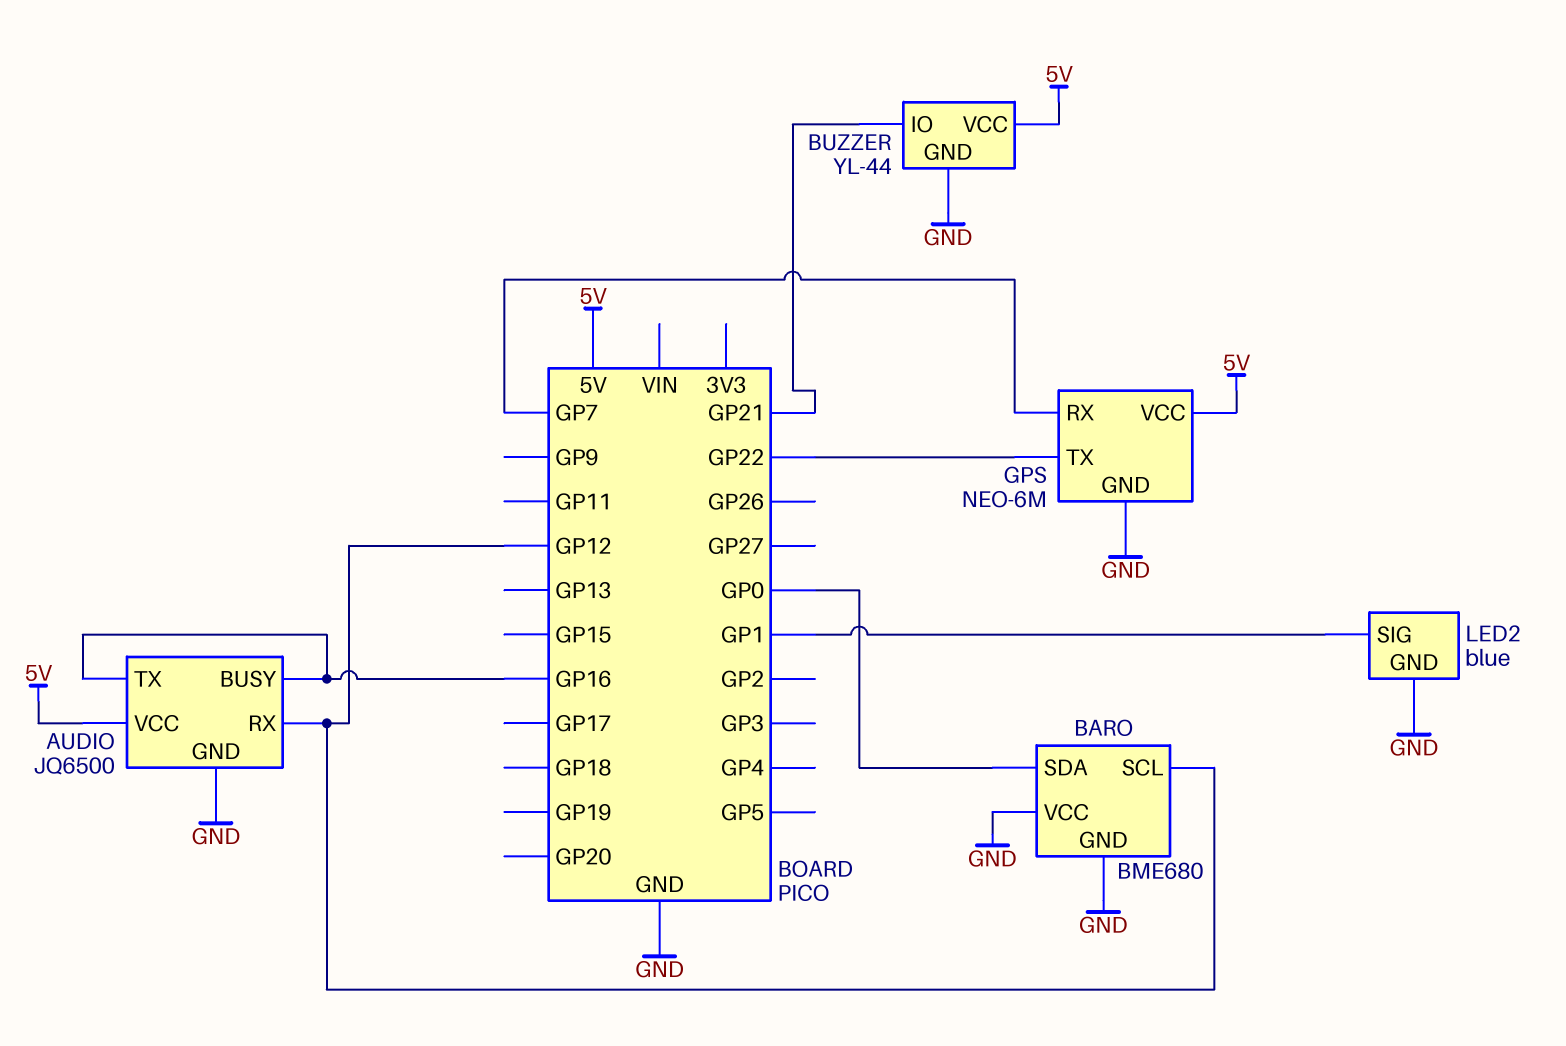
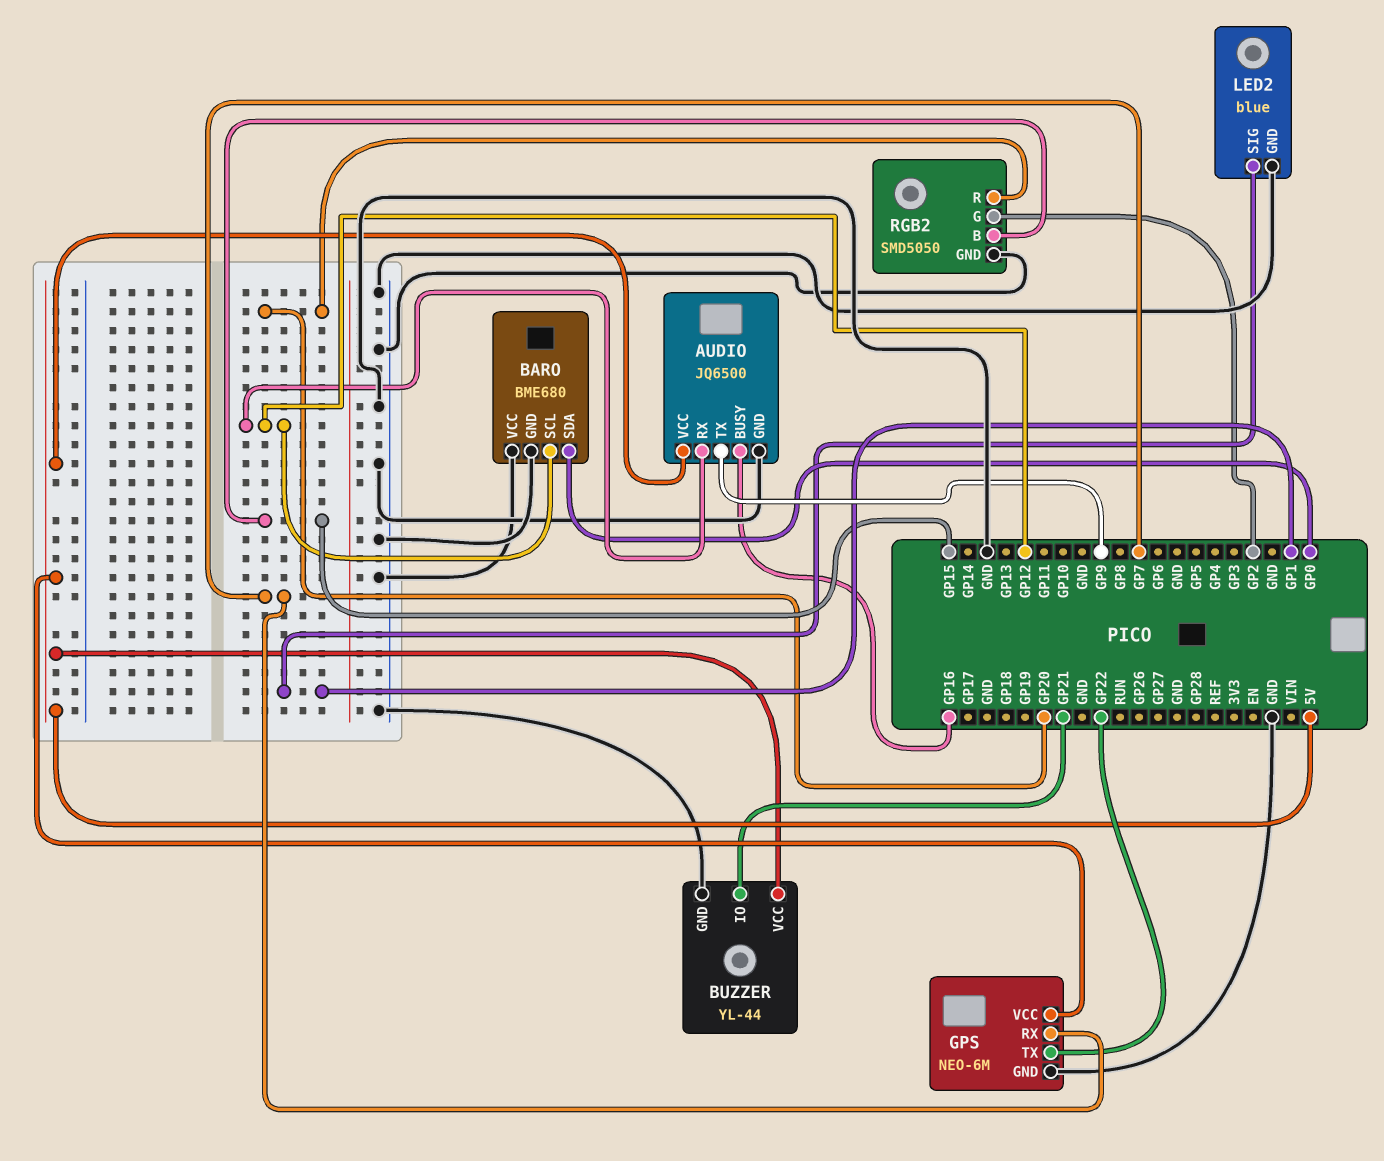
AUDIO pin TX: GP16 -> GP9
RGB2: none -> SMD5050
RGB2 pin B: none -> GP15
RGB2 pin G: none -> GP2
RGB2 pin GND: none -> GND
RGB2 pin R: none -> GP20

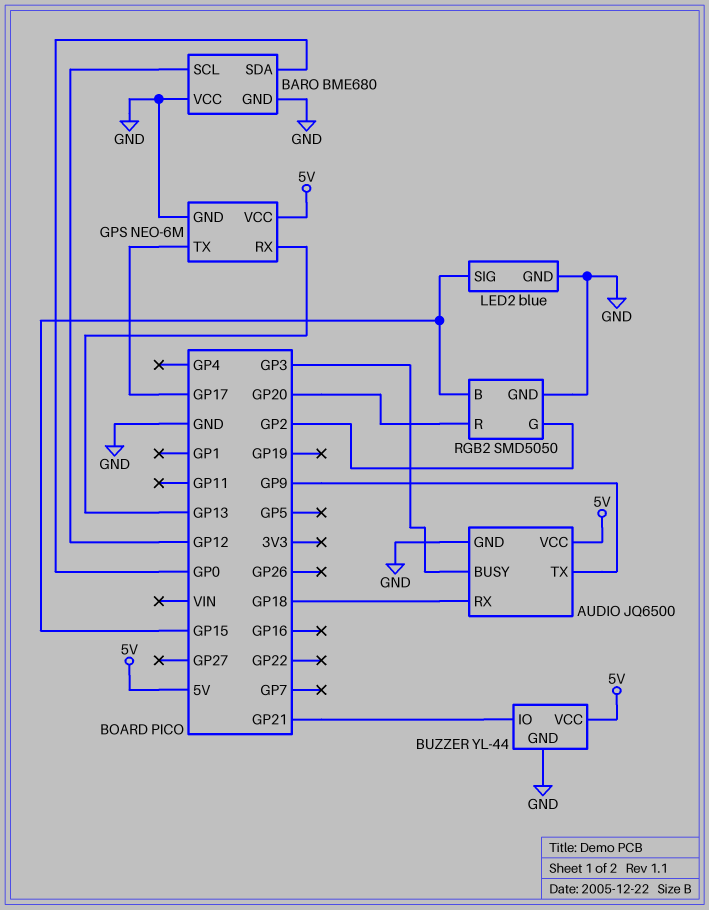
AUDIO pin BUSY: GP16 -> GP3
AUDIO pin RX: GP12 -> GP18
GPS pin RX: GP7 -> GP13
GPS pin TX: GP22 -> GP17
LED2 pin SIG: GP1 -> GP15

